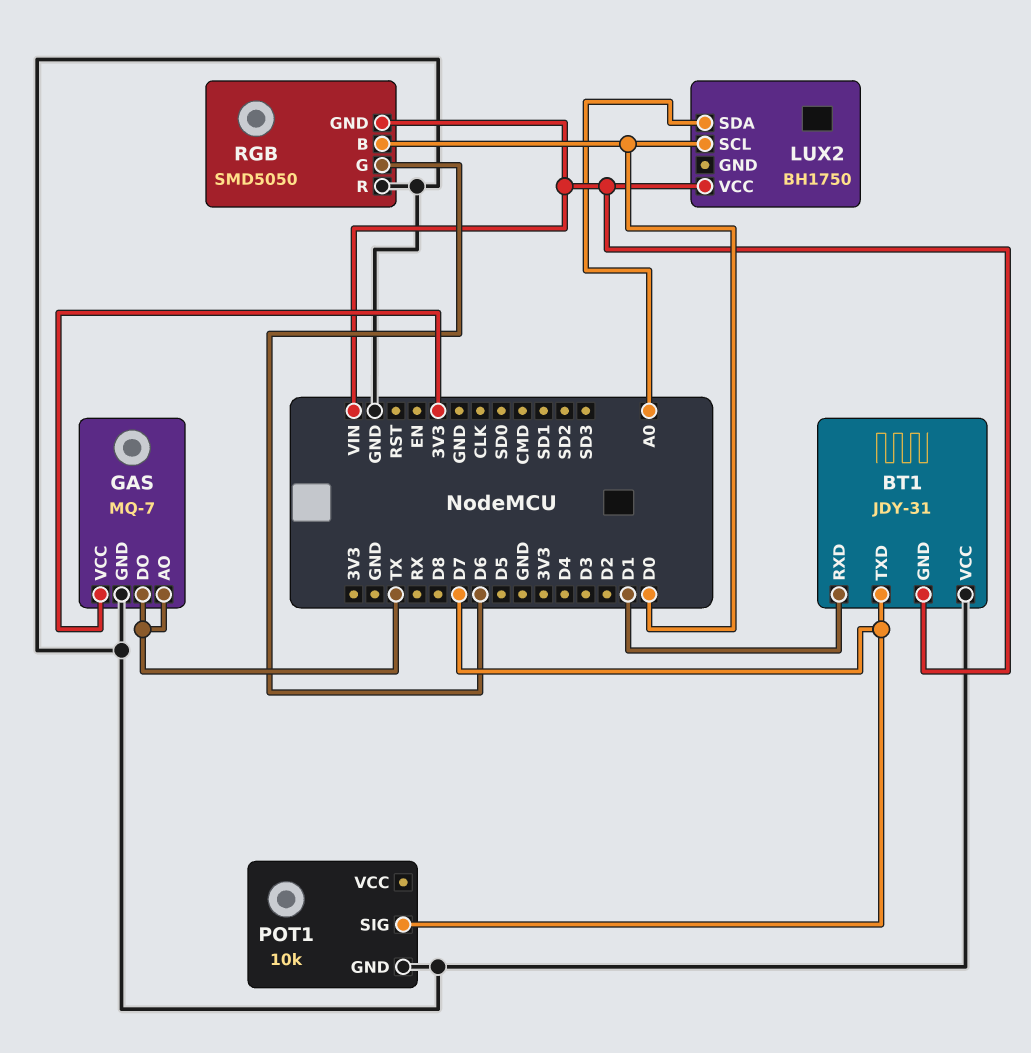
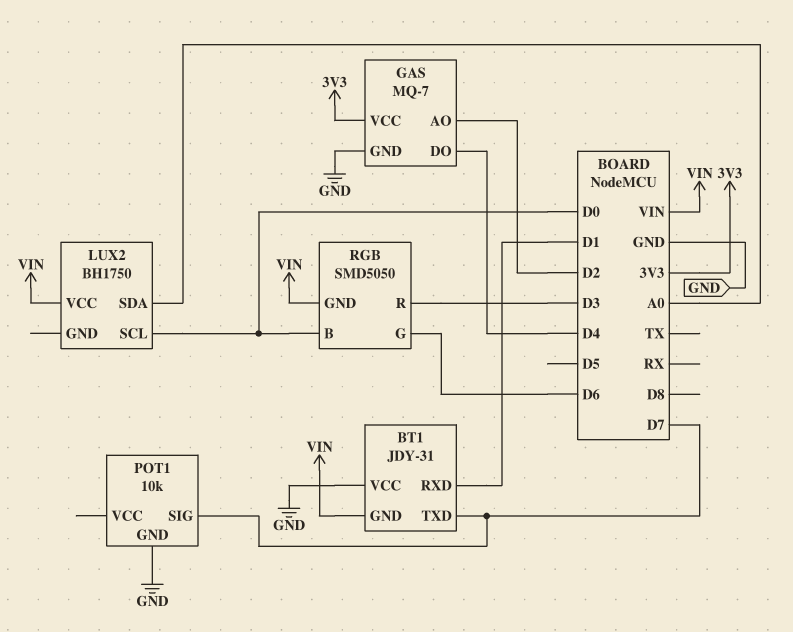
GAS pin AO: TX -> D2
GAS pin DO: TX -> D4
RGB pin R: GND -> D3

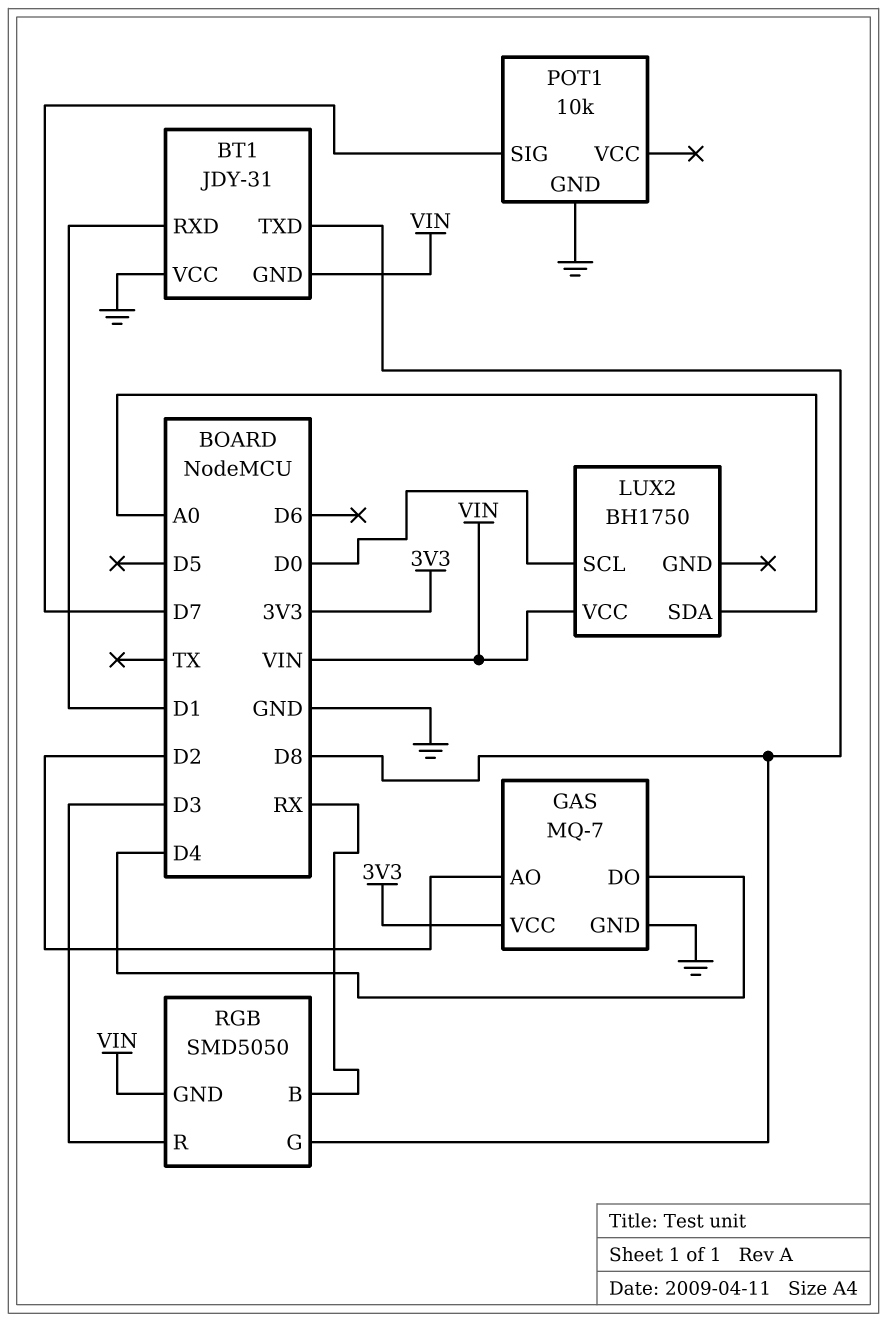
BT1 pin TXD: D7 -> D8
RGB pin B: D0 -> RX
RGB pin G: D6 -> D8

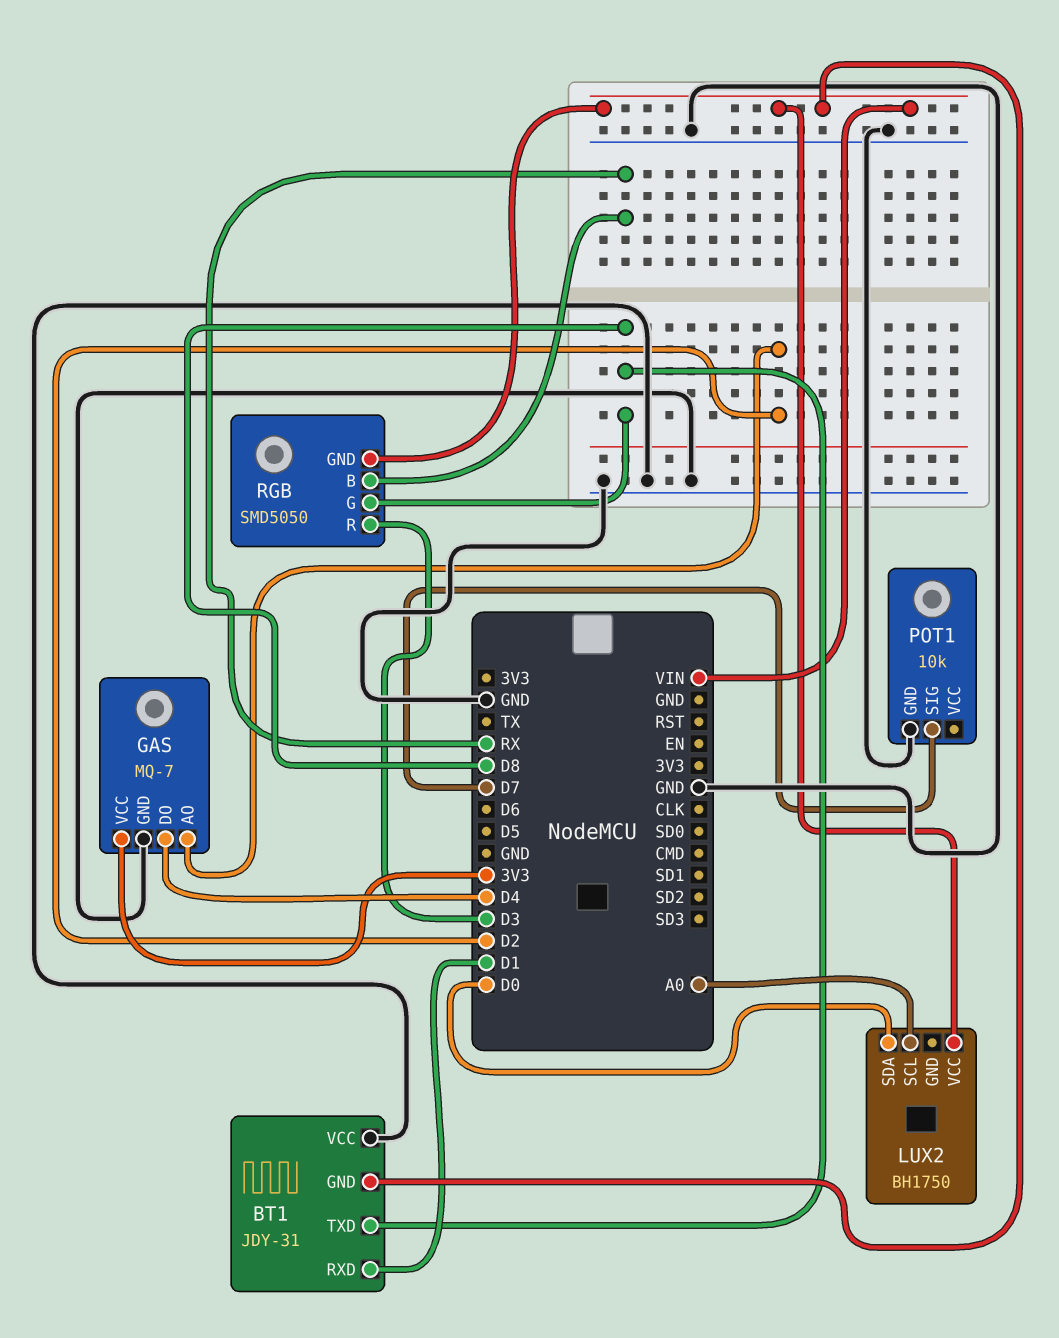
LUX2 pin SCL: D0 -> A0
LUX2 pin SDA: A0 -> D0

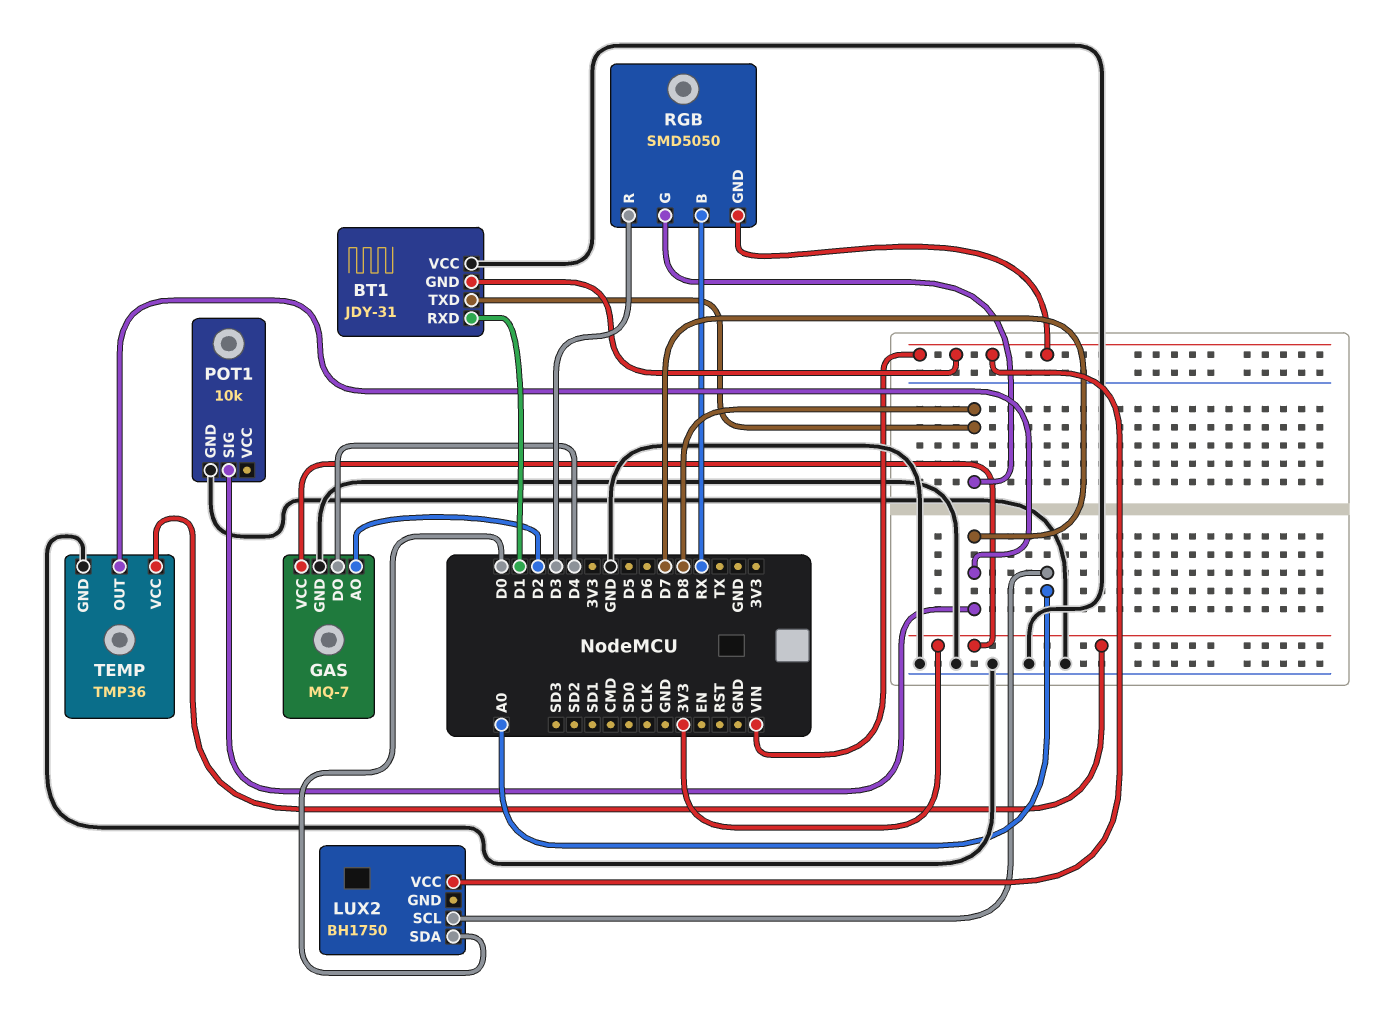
TEMP: none -> TMP36
TEMP pin GND: none -> GND
TEMP pin OUT: none -> D7
TEMP pin VCC: none -> 3V3

